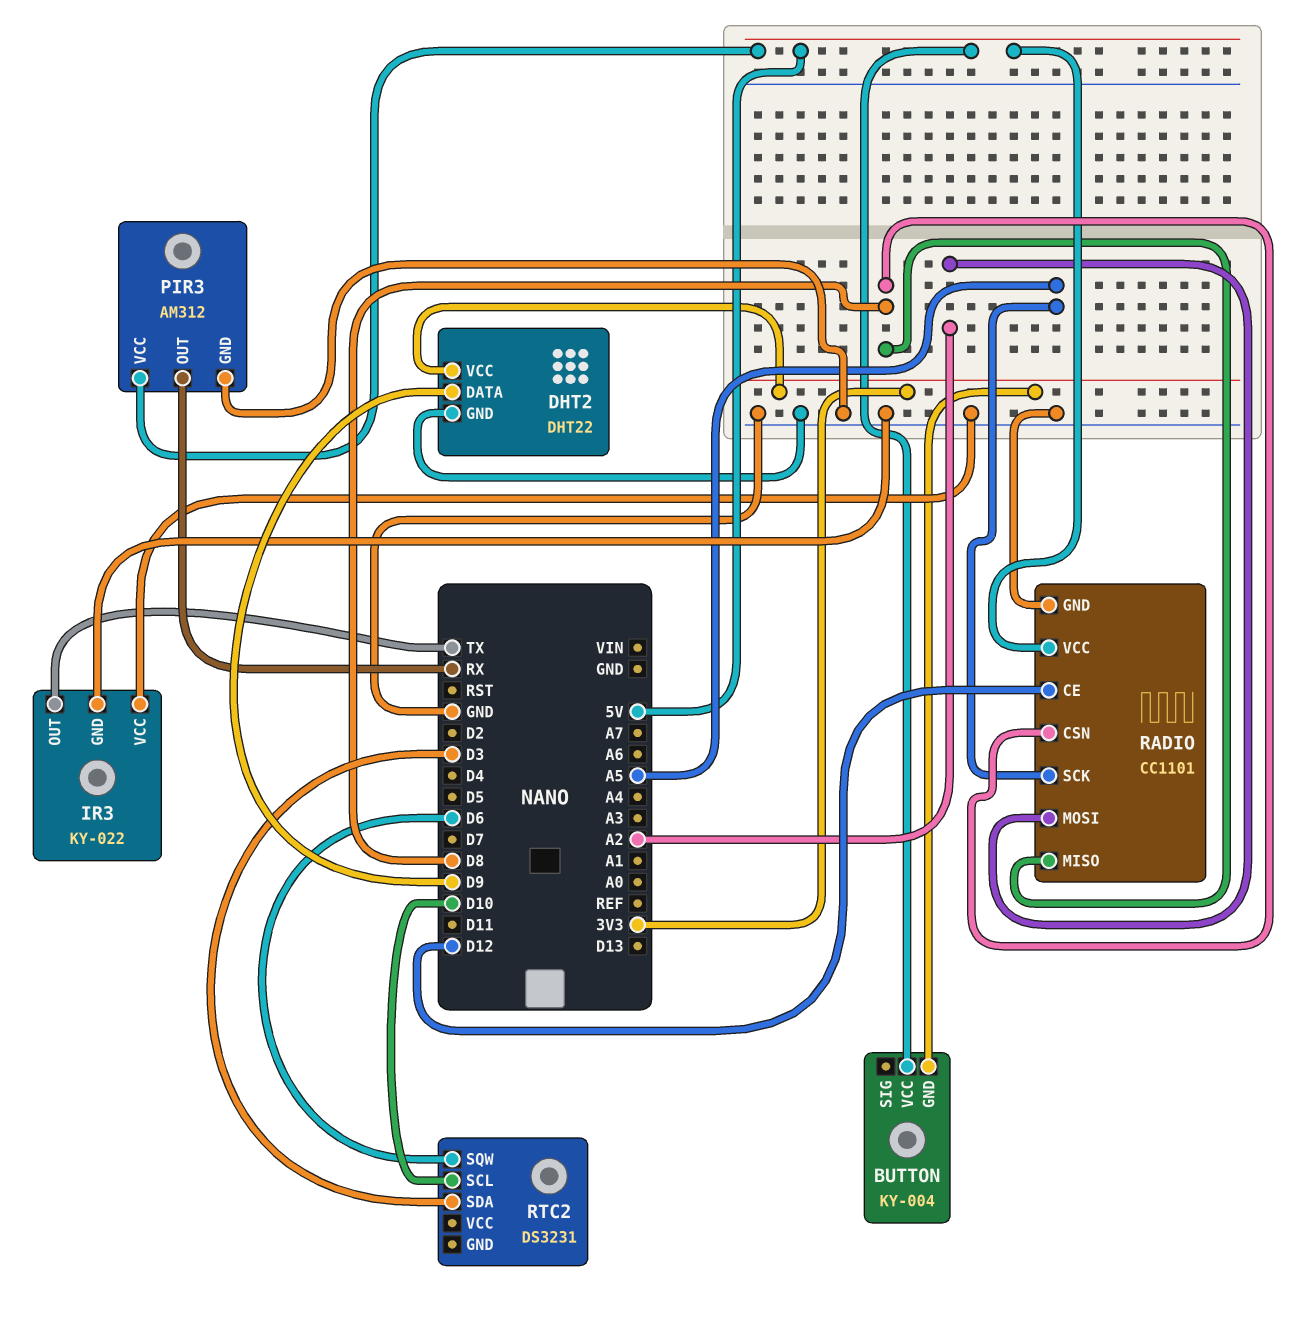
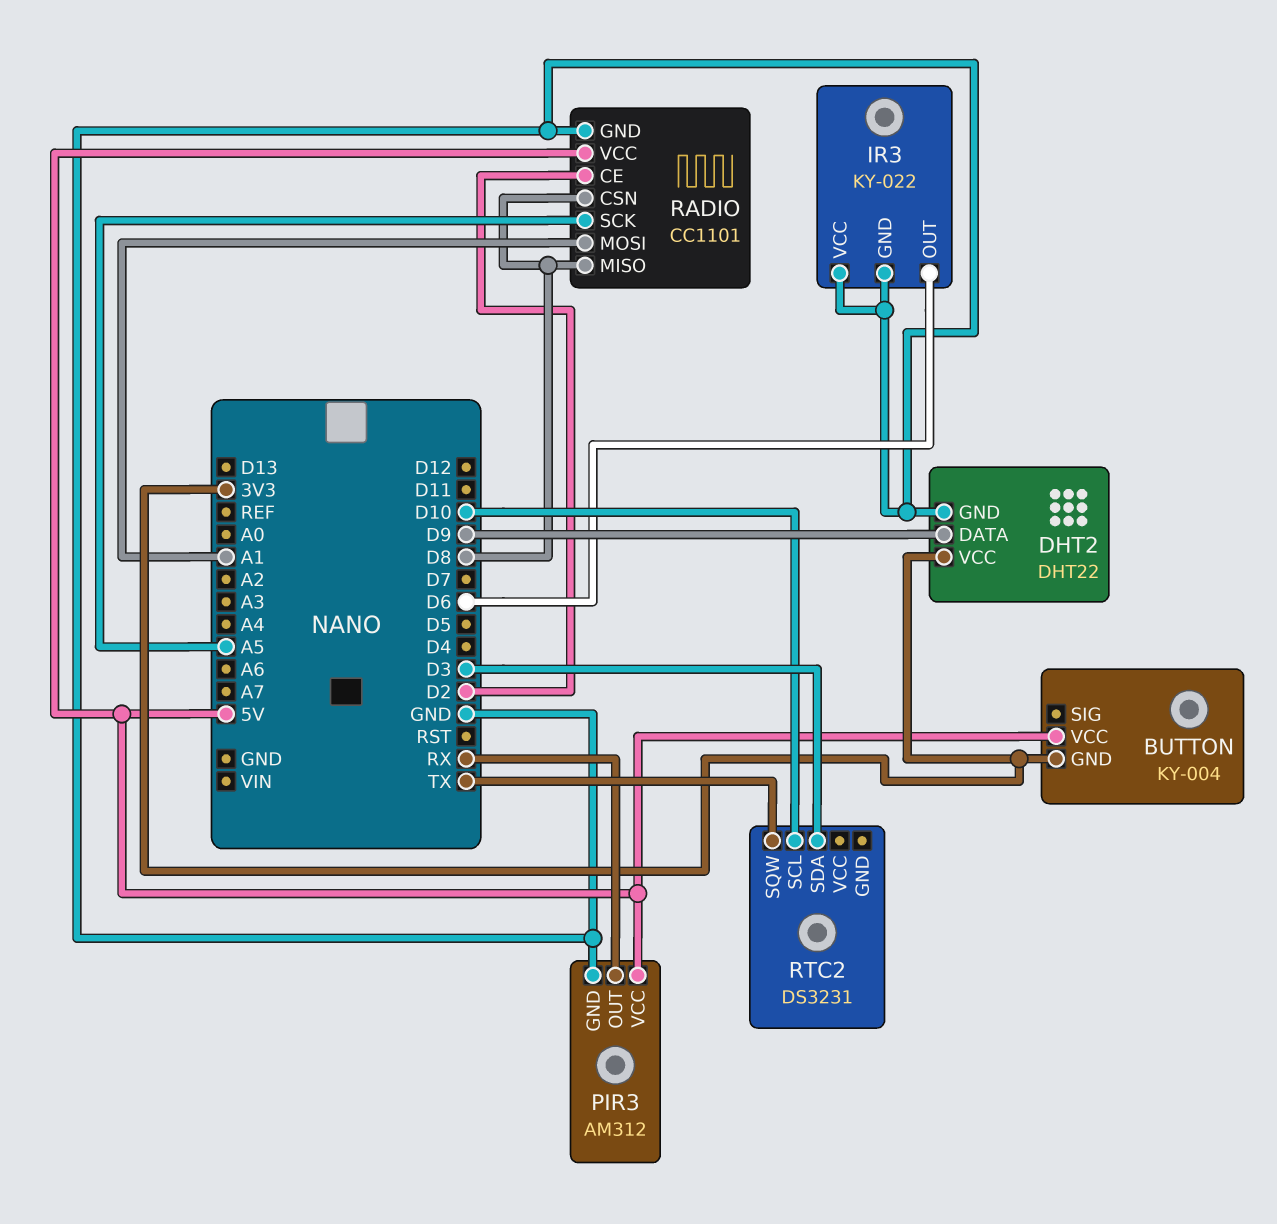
IR3 pin OUT: TX -> D6
RADIO pin CE: D12 -> D2
RADIO pin MOSI: A2 -> A1
RTC2 pin SQW: D6 -> TX

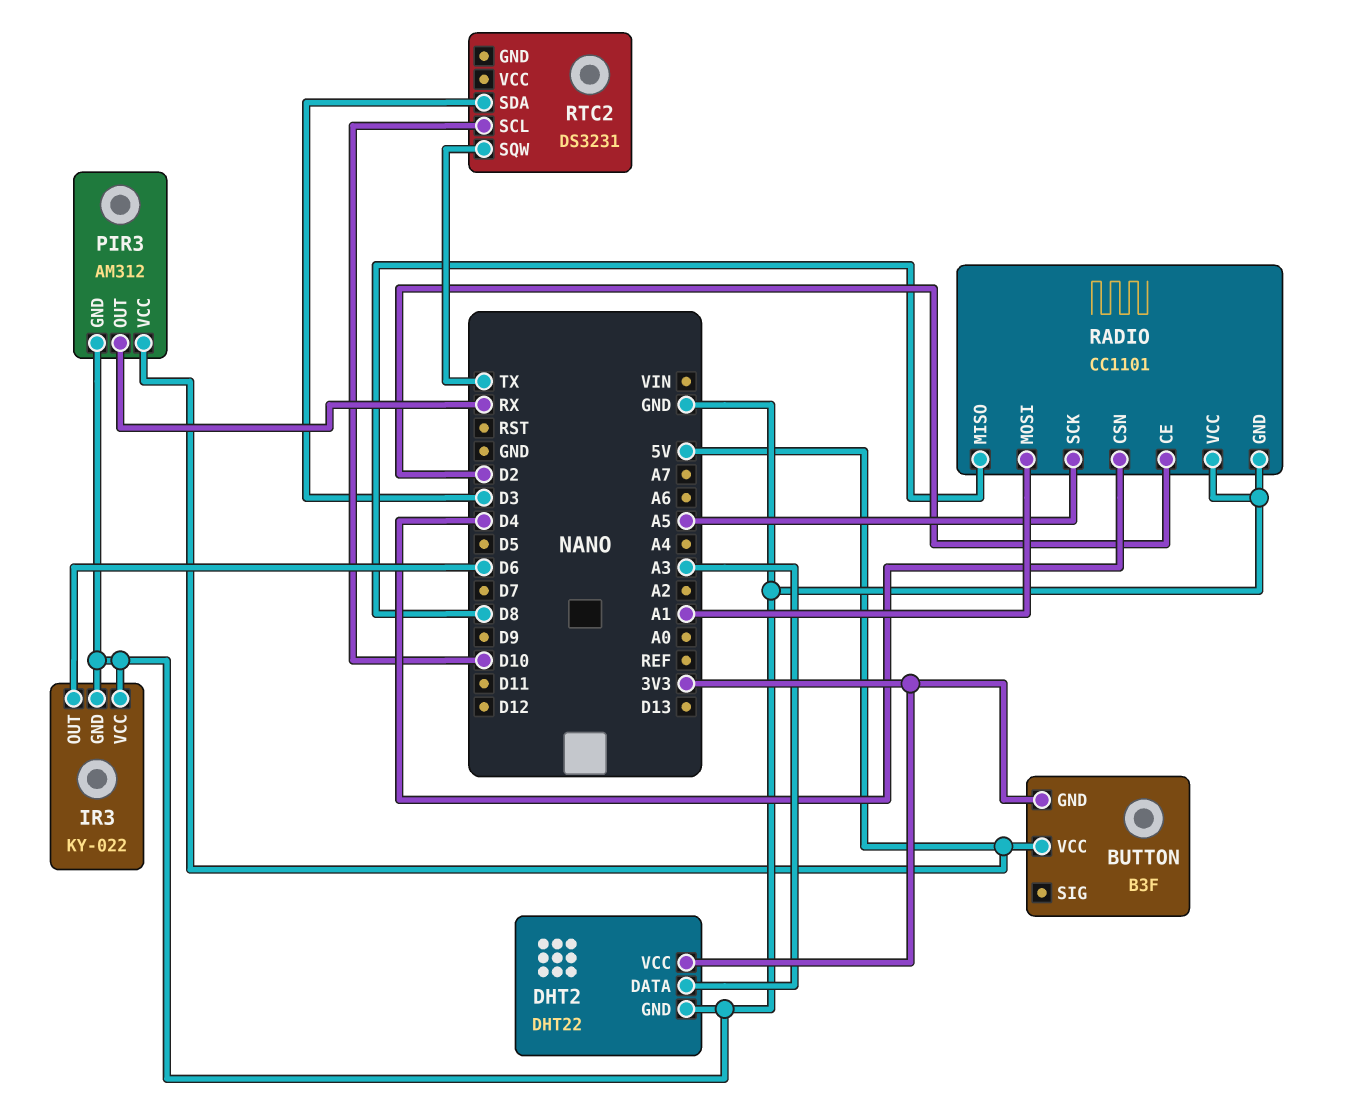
BUTTON: KY-004 -> B3F
DHT2 pin DATA: D9 -> A3
RADIO pin CSN: D8 -> D4
RADIO pin VCC: 5V -> GND

